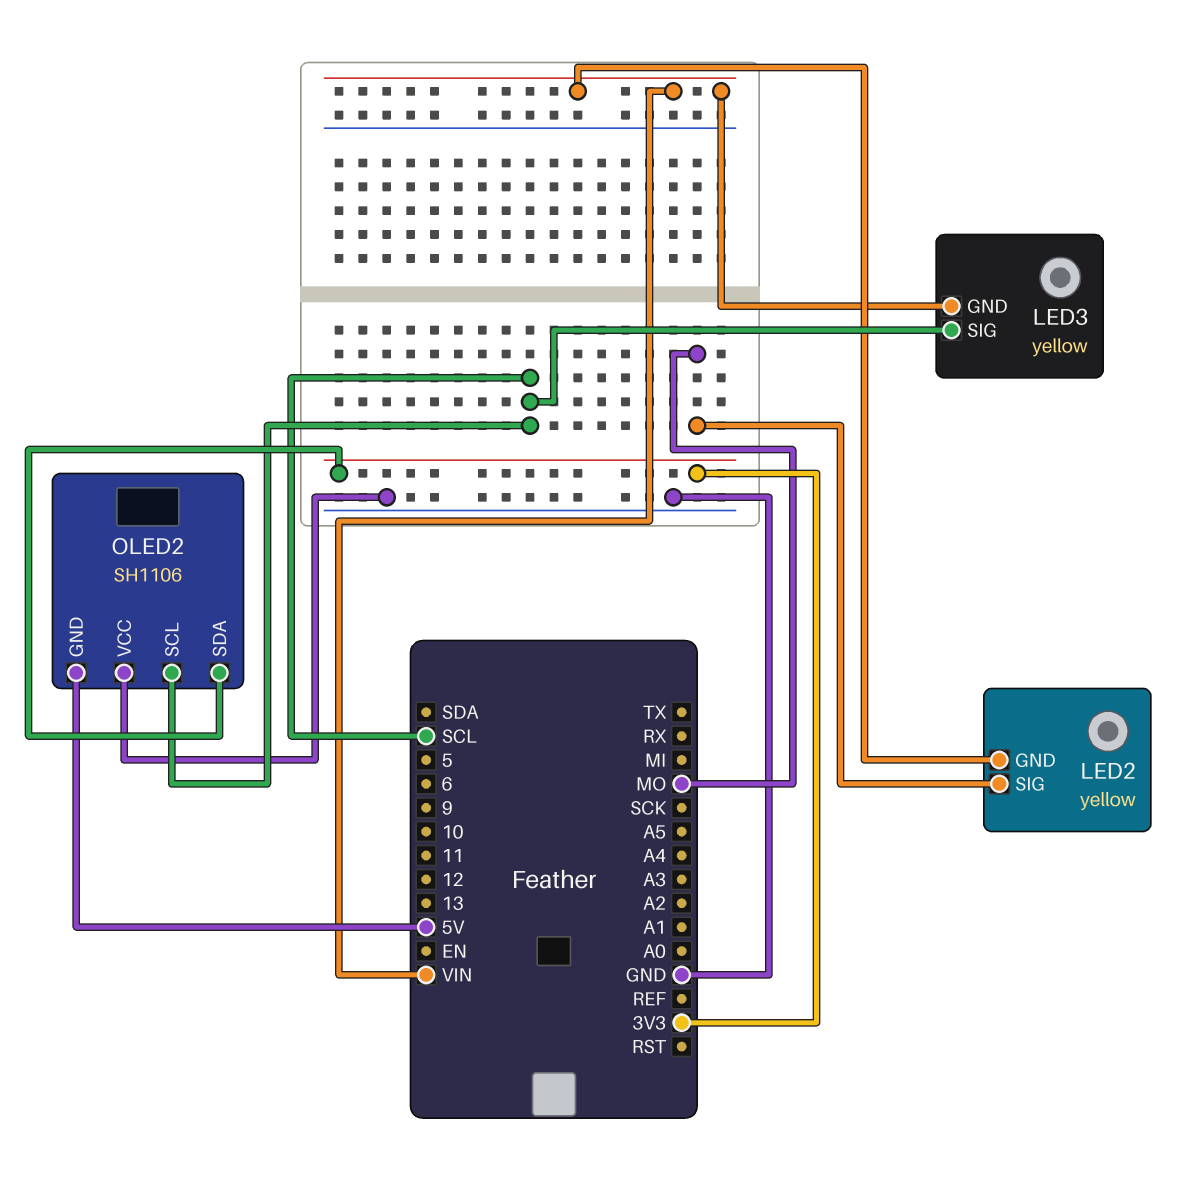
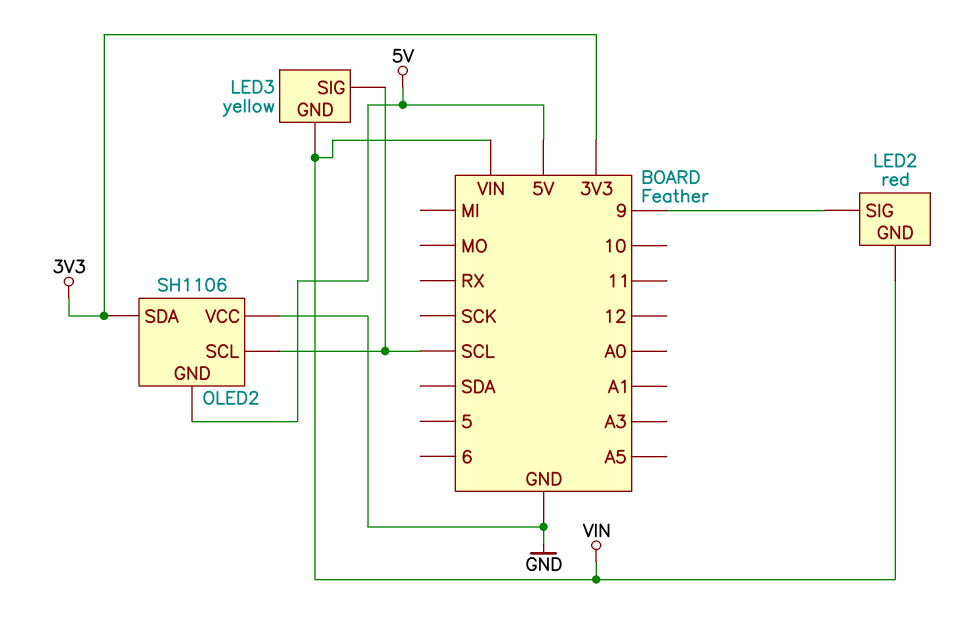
LED2: yellow -> red
LED2 pin SIG: MO -> 9

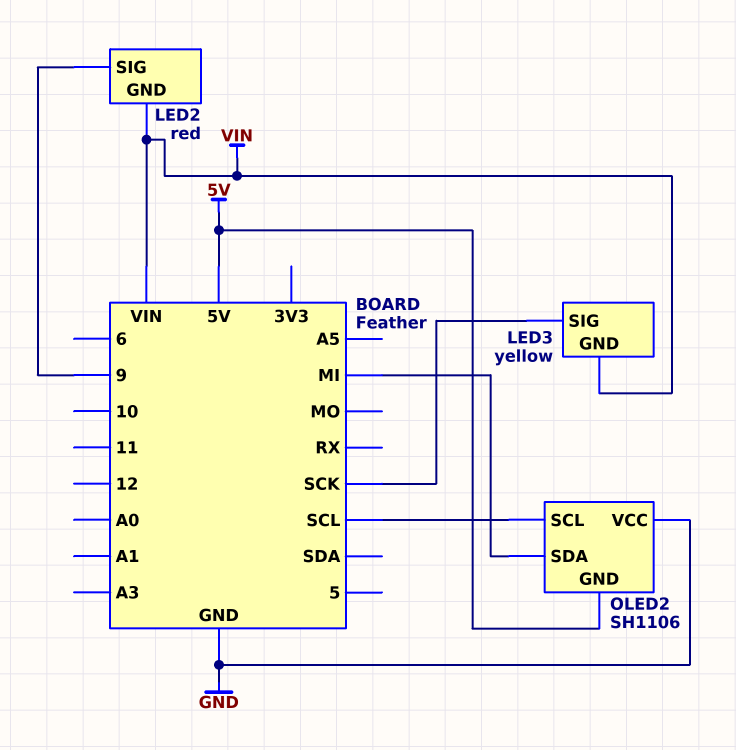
LED3 pin SIG: SCL -> SCK
OLED2 pin SDA: 3V3 -> MI

